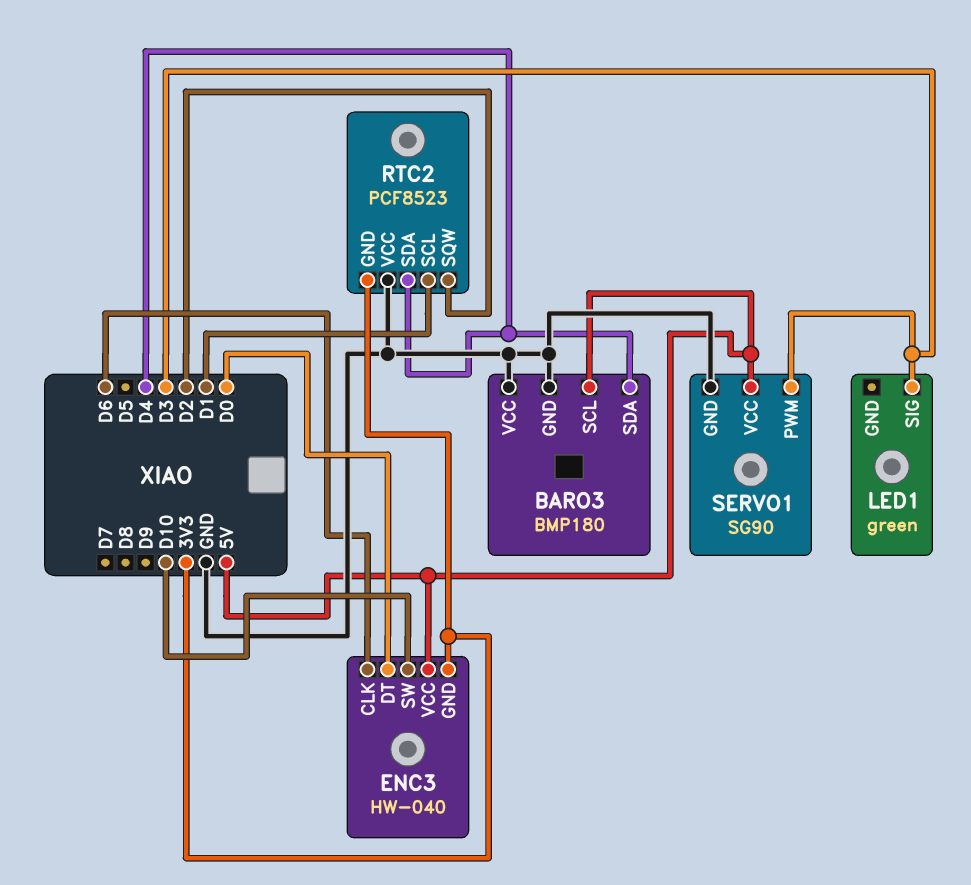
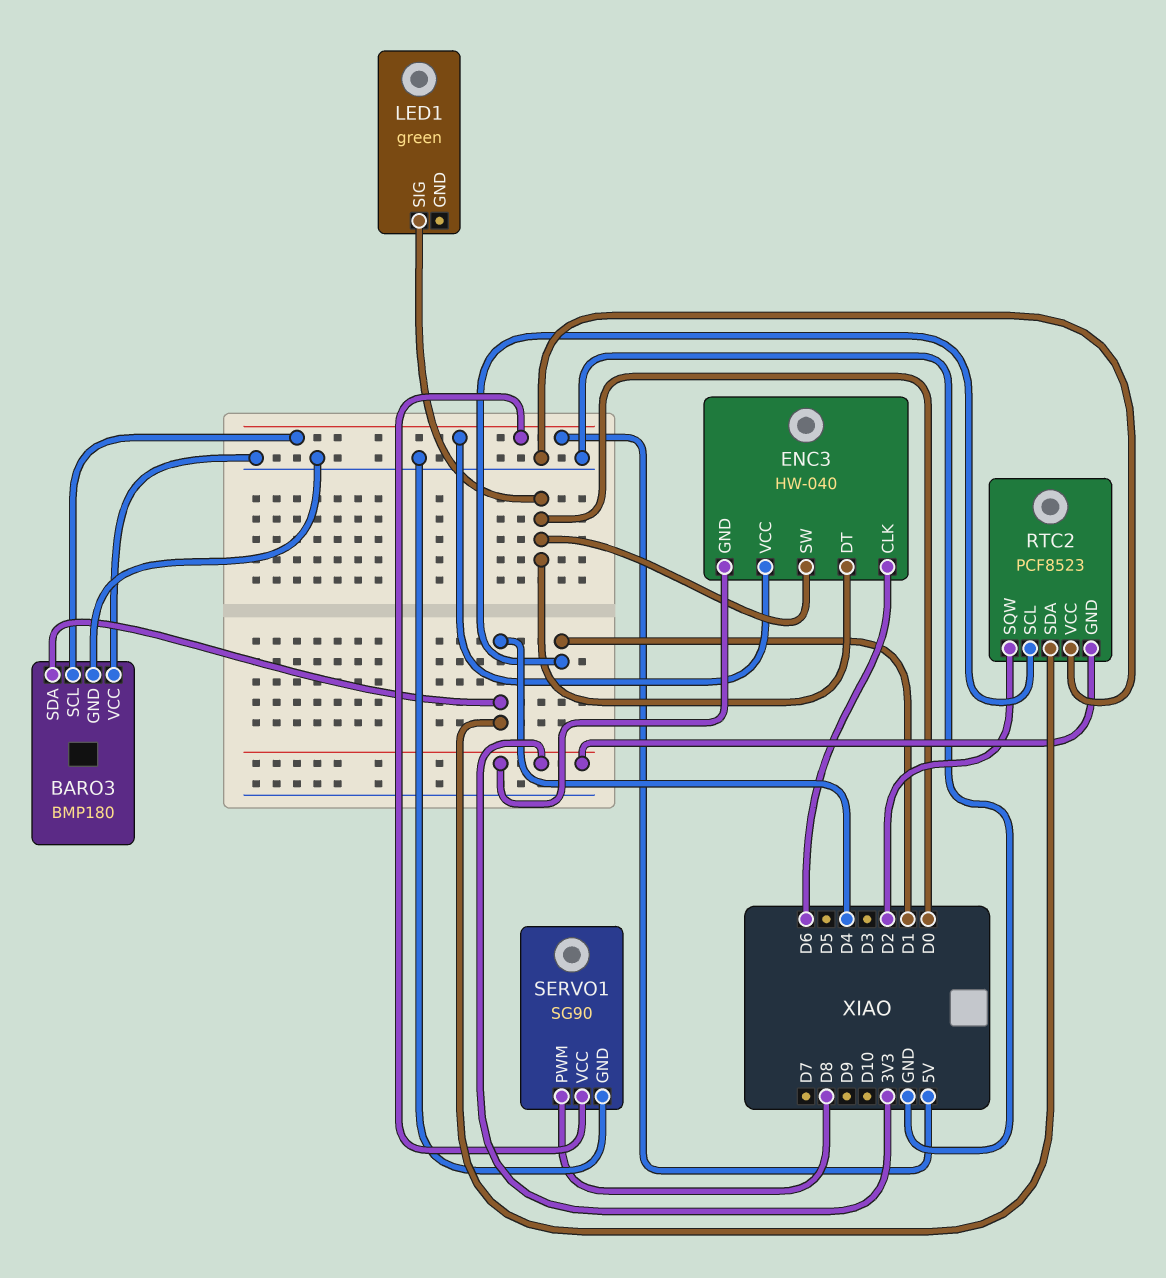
ENC3 pin SW: D10 -> D0
LED1 pin SIG: D3 -> D0
SERVO1 pin PWM: D3 -> D8

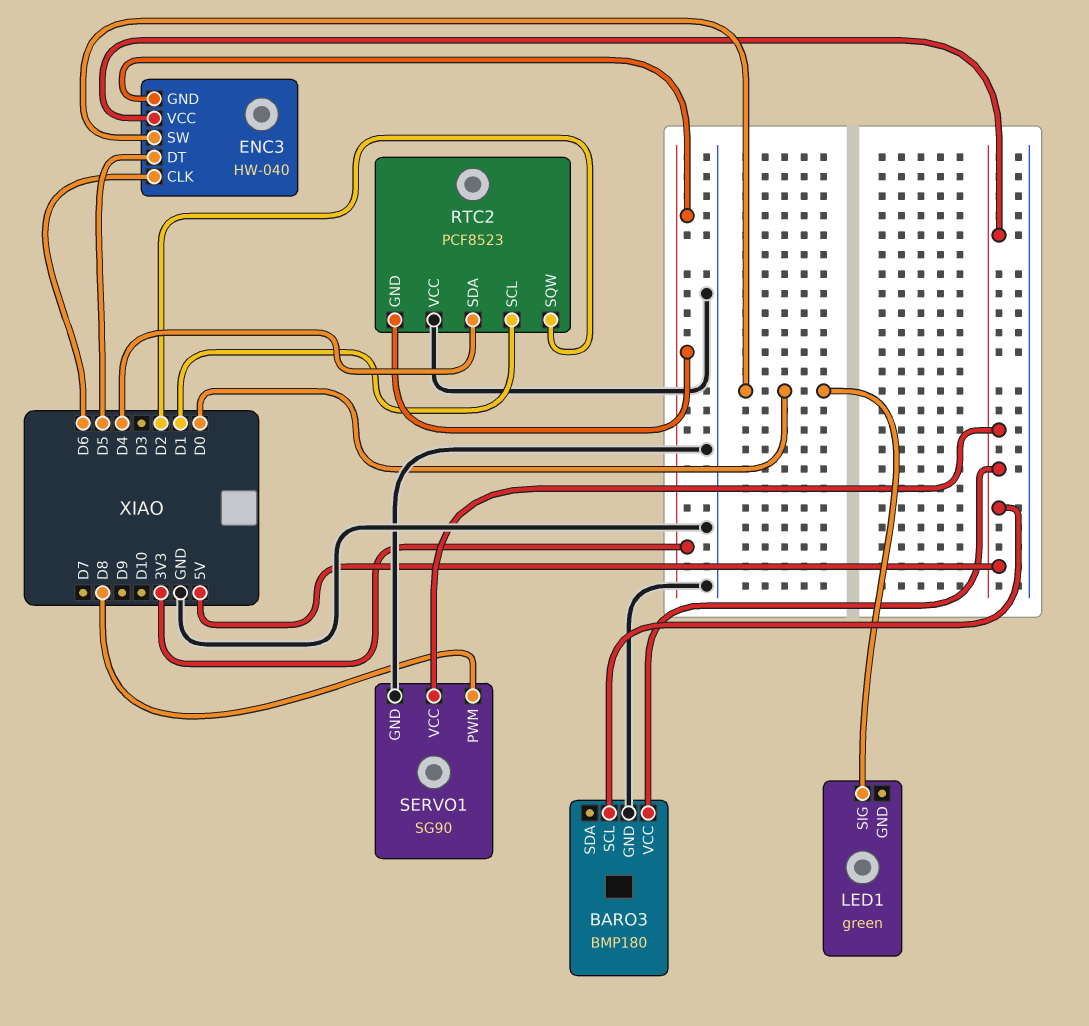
BARO3 pin SDA: D4 -> none
BARO3 pin VCC: GND -> 5V
ENC3 pin DT: D0 -> D5

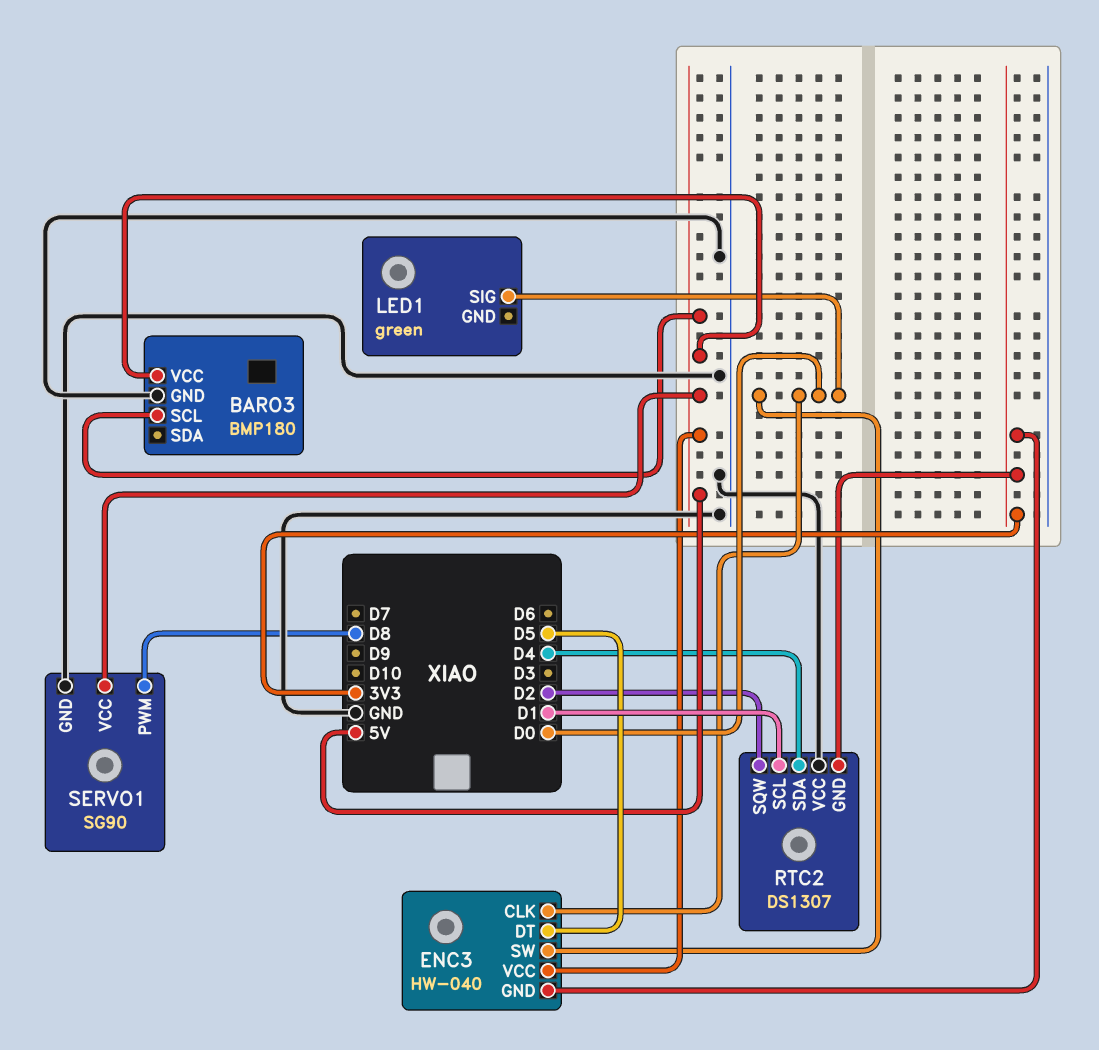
ENC3 pin CLK: D6 -> D0
RTC2: PCF8523 -> DS1307

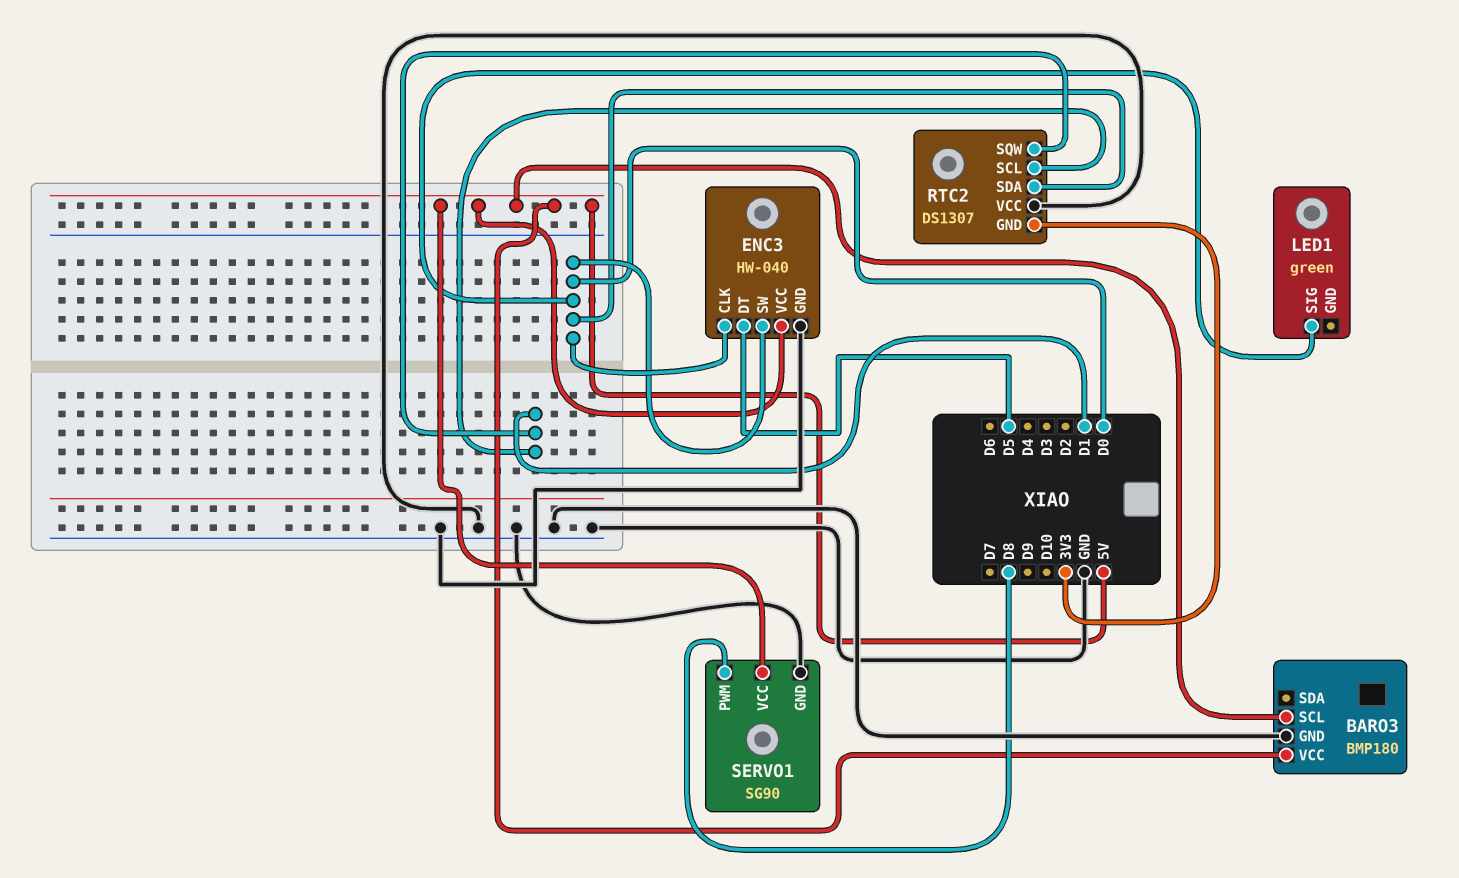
ENC3 pin GND: 3V3 -> GND
RTC2 pin SDA: D4 -> D0
RTC2 pin SQW: D2 -> D1

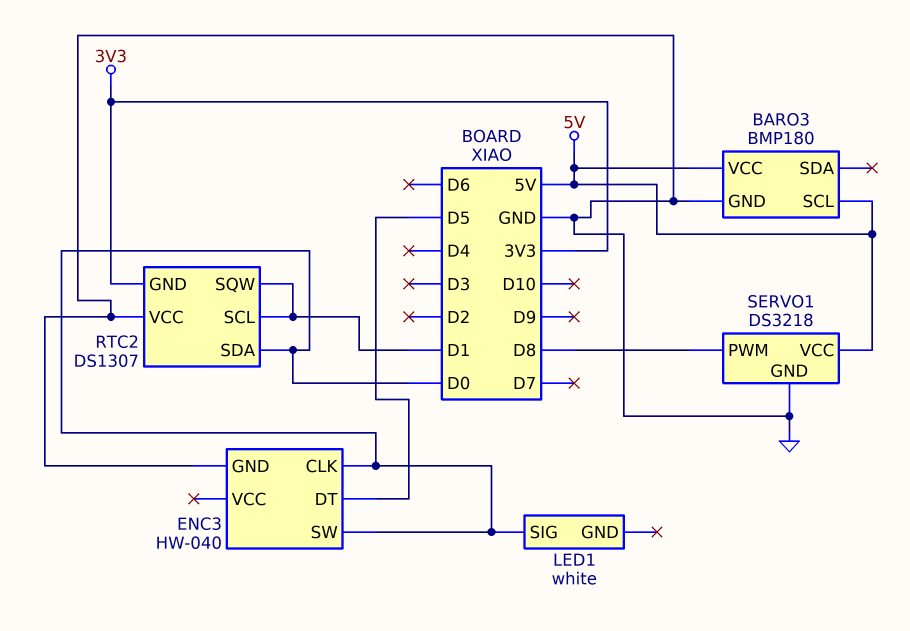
ENC3 pin VCC: 5V -> none
LED1: green -> white
SERVO1: SG90 -> DS3218

